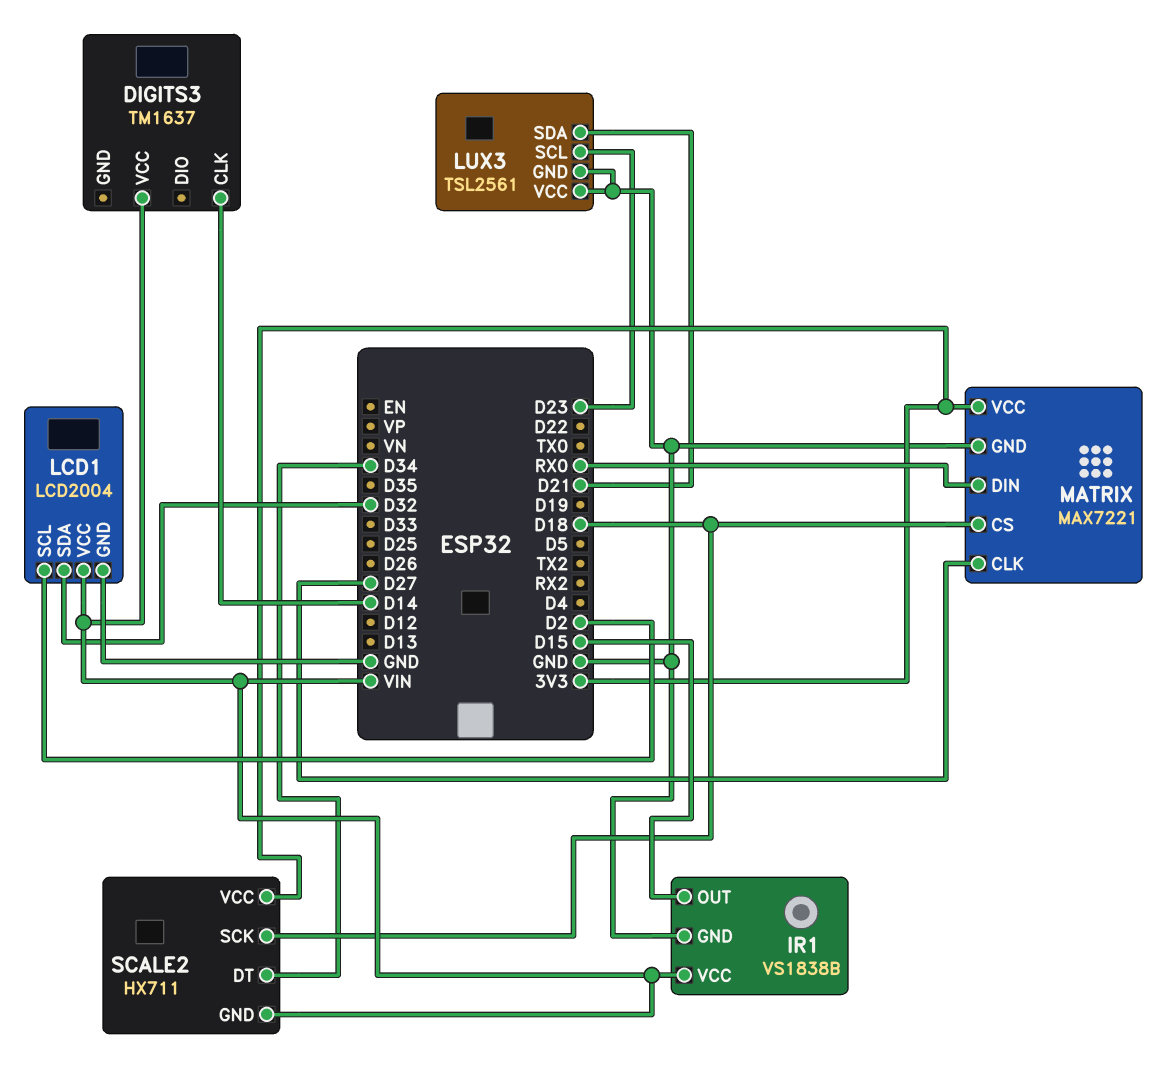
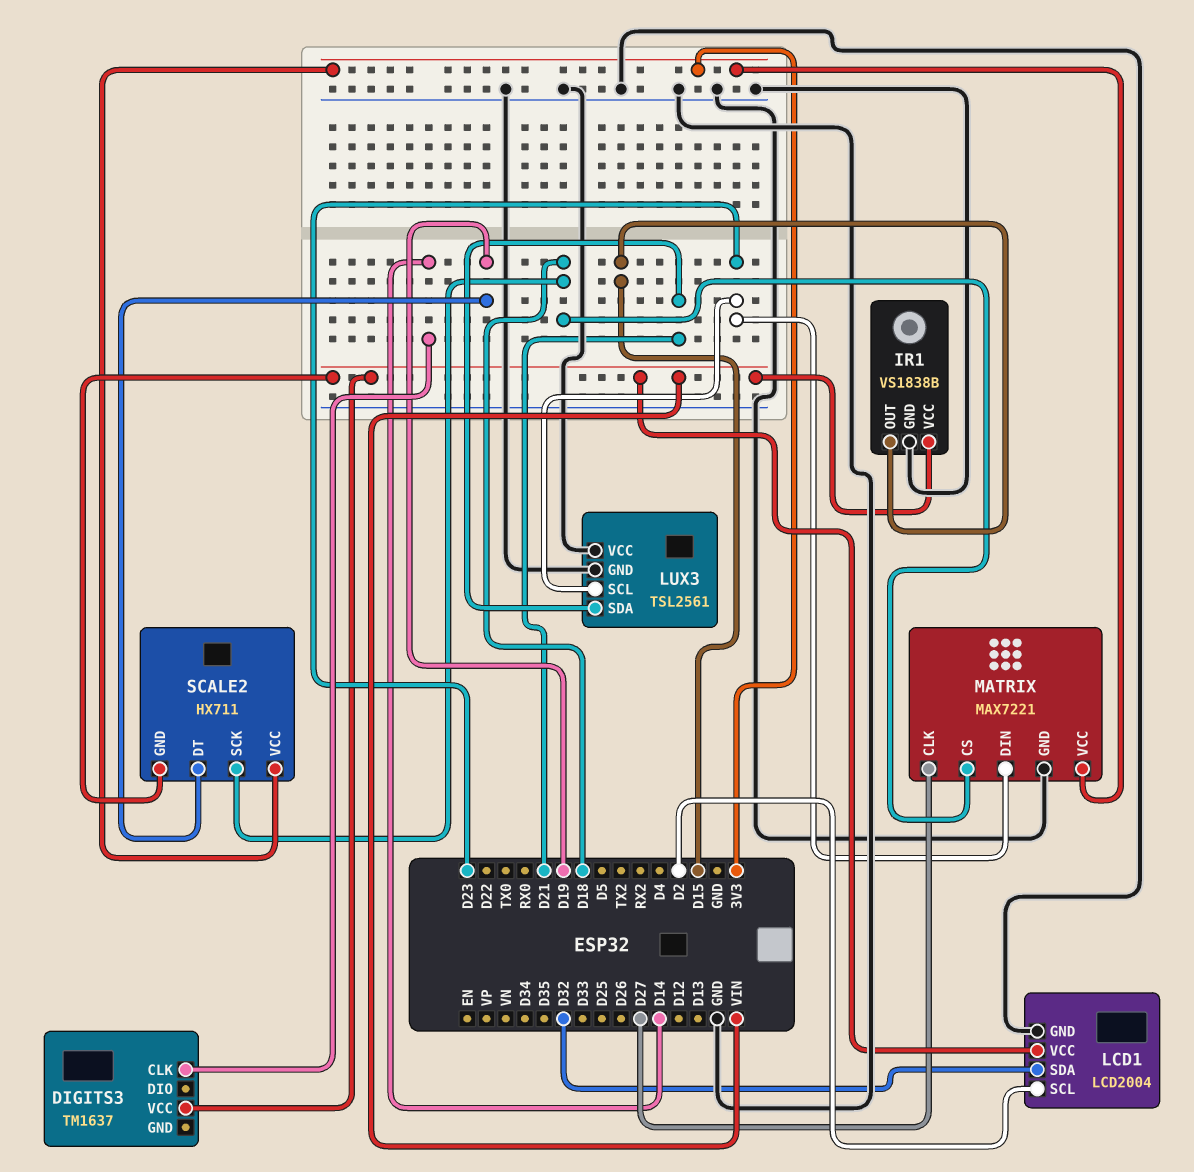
MATRIX pin DIN: RX0 -> D23
SCALE2 pin DT: D34 -> D19

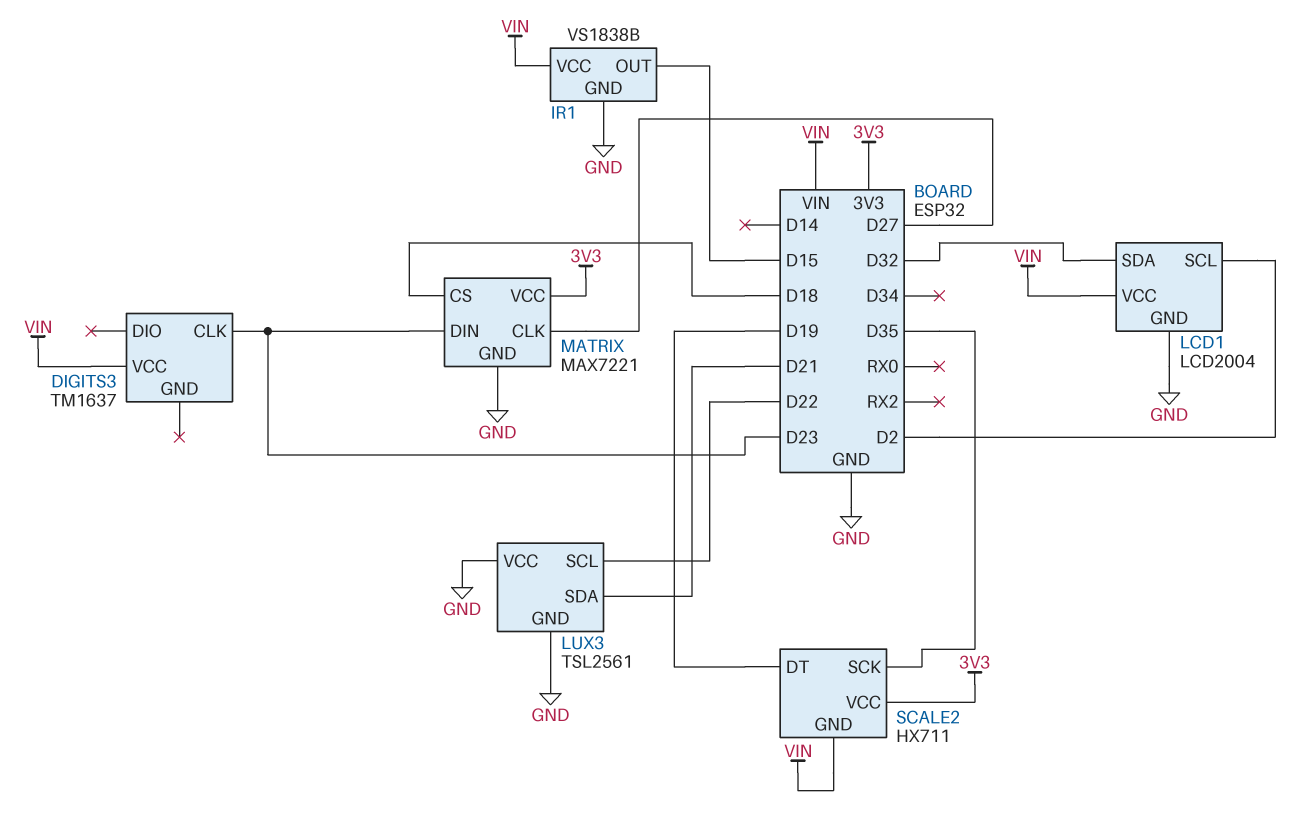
DIGITS3 pin CLK: D14 -> D23
LUX3 pin SCL: D23 -> D22
SCALE2 pin SCK: D18 -> D35

